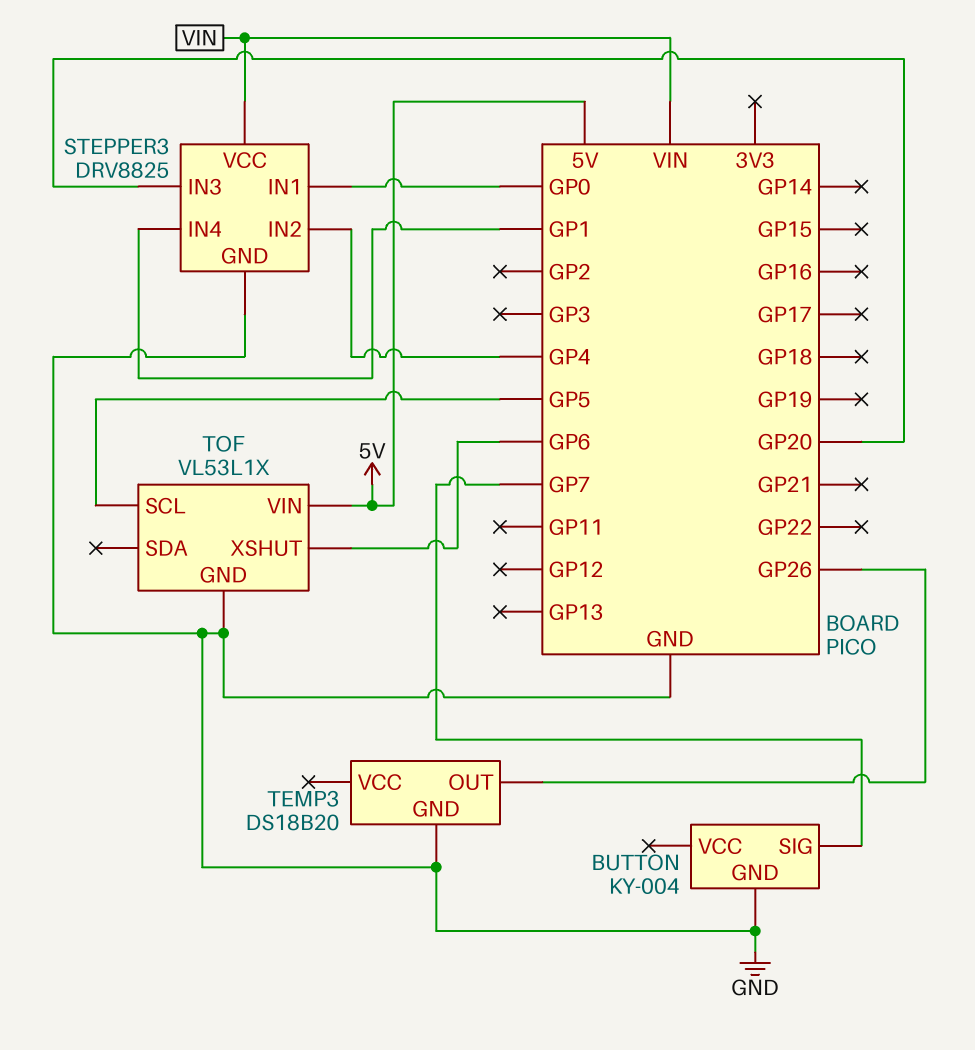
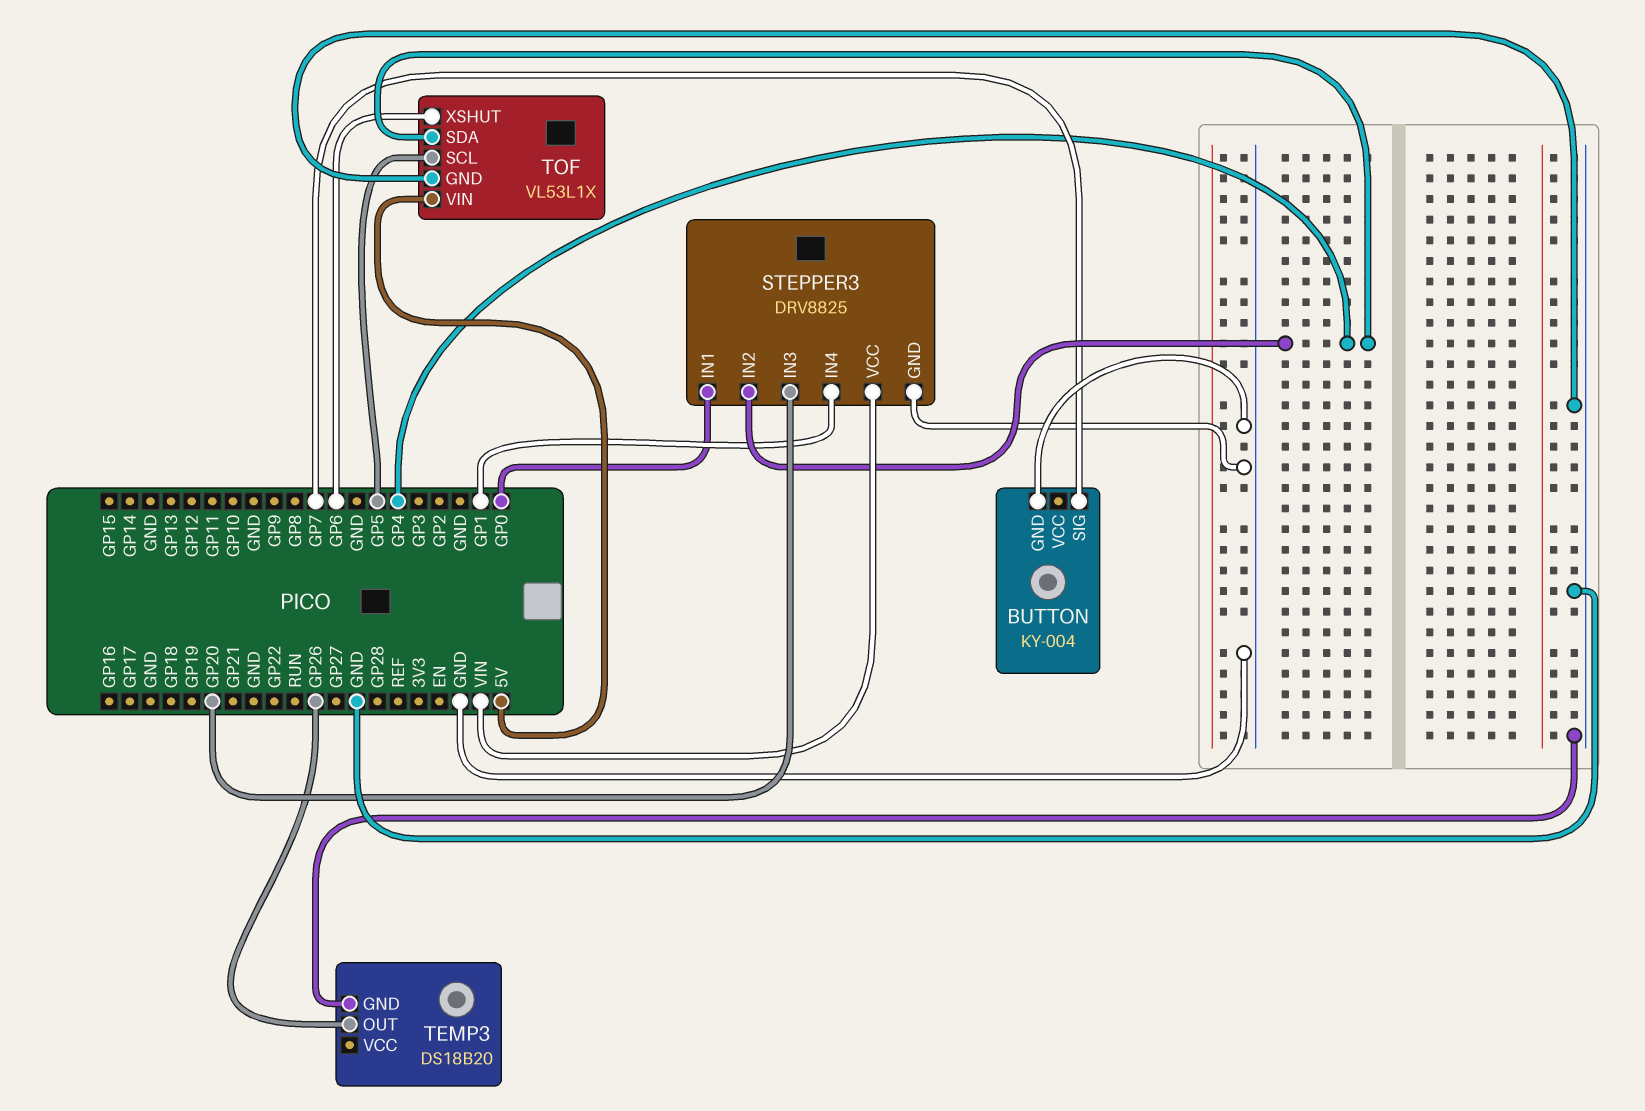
TOF pin SDA: none -> GP4

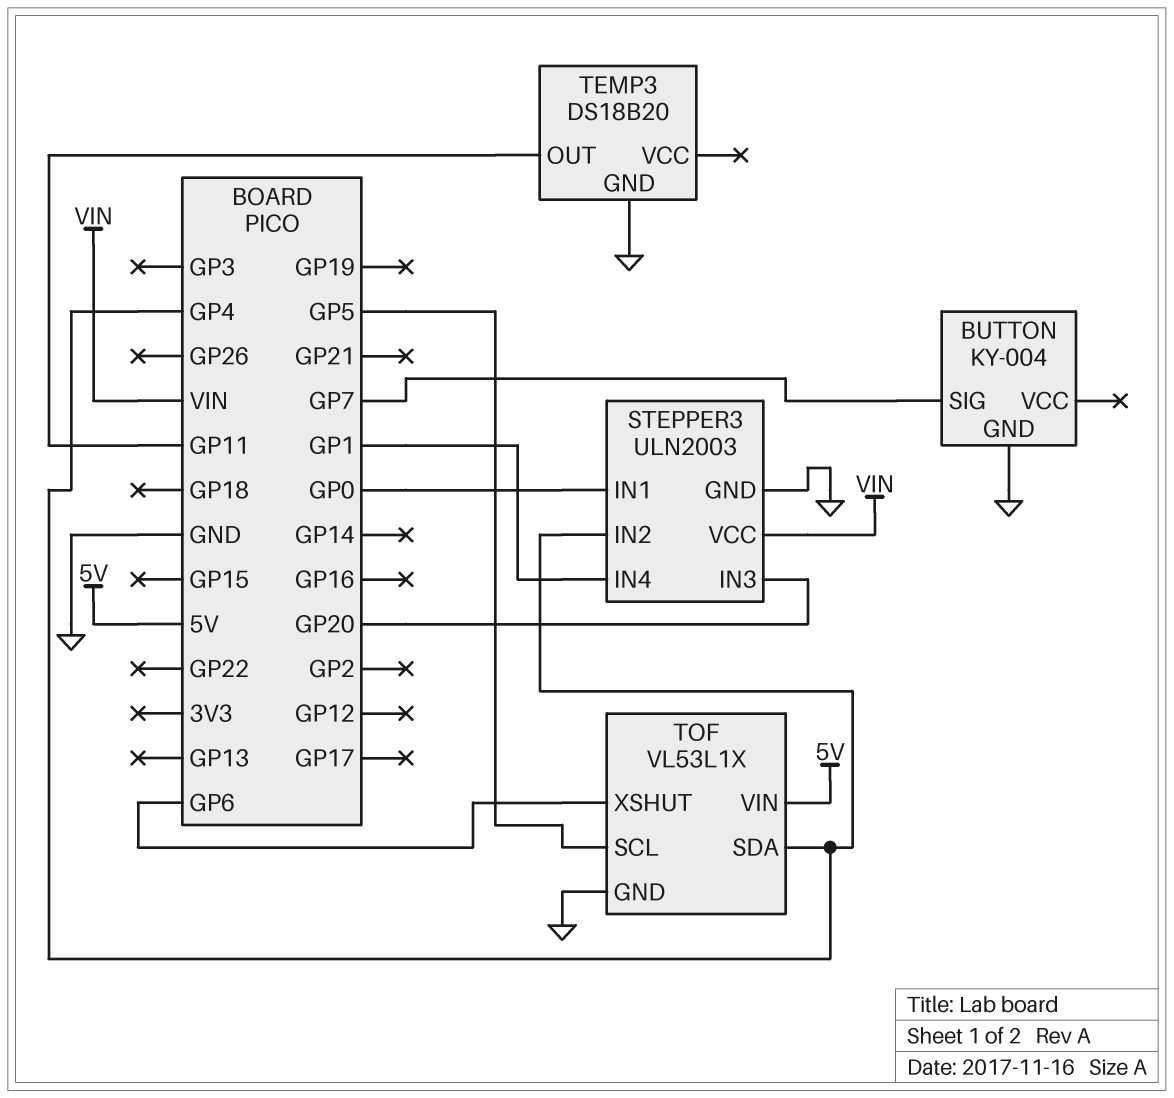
STEPPER3: DRV8825 -> ULN2003
TEMP3 pin OUT: GP26 -> GP11

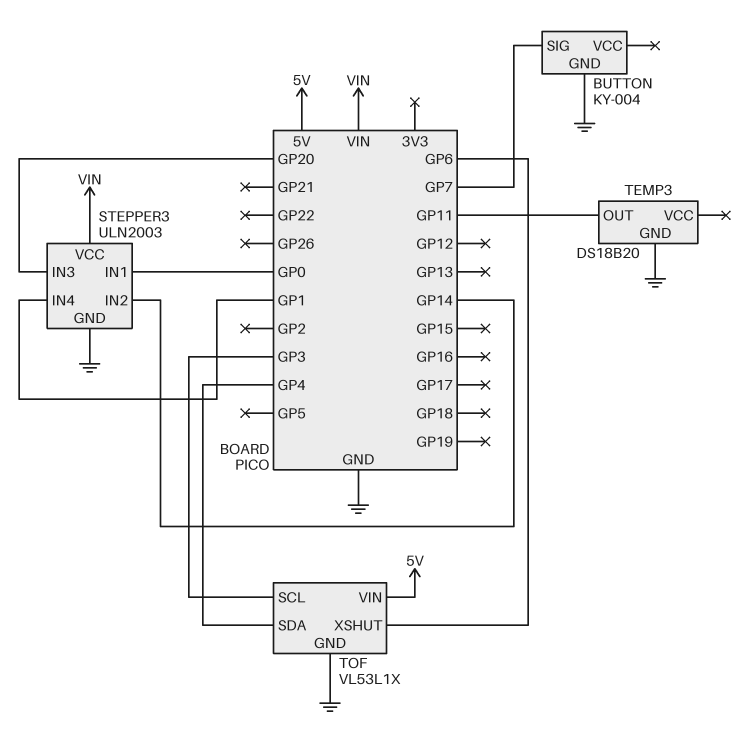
STEPPER3 pin IN2: GP4 -> GP14
TOF pin SCL: GP5 -> GP3

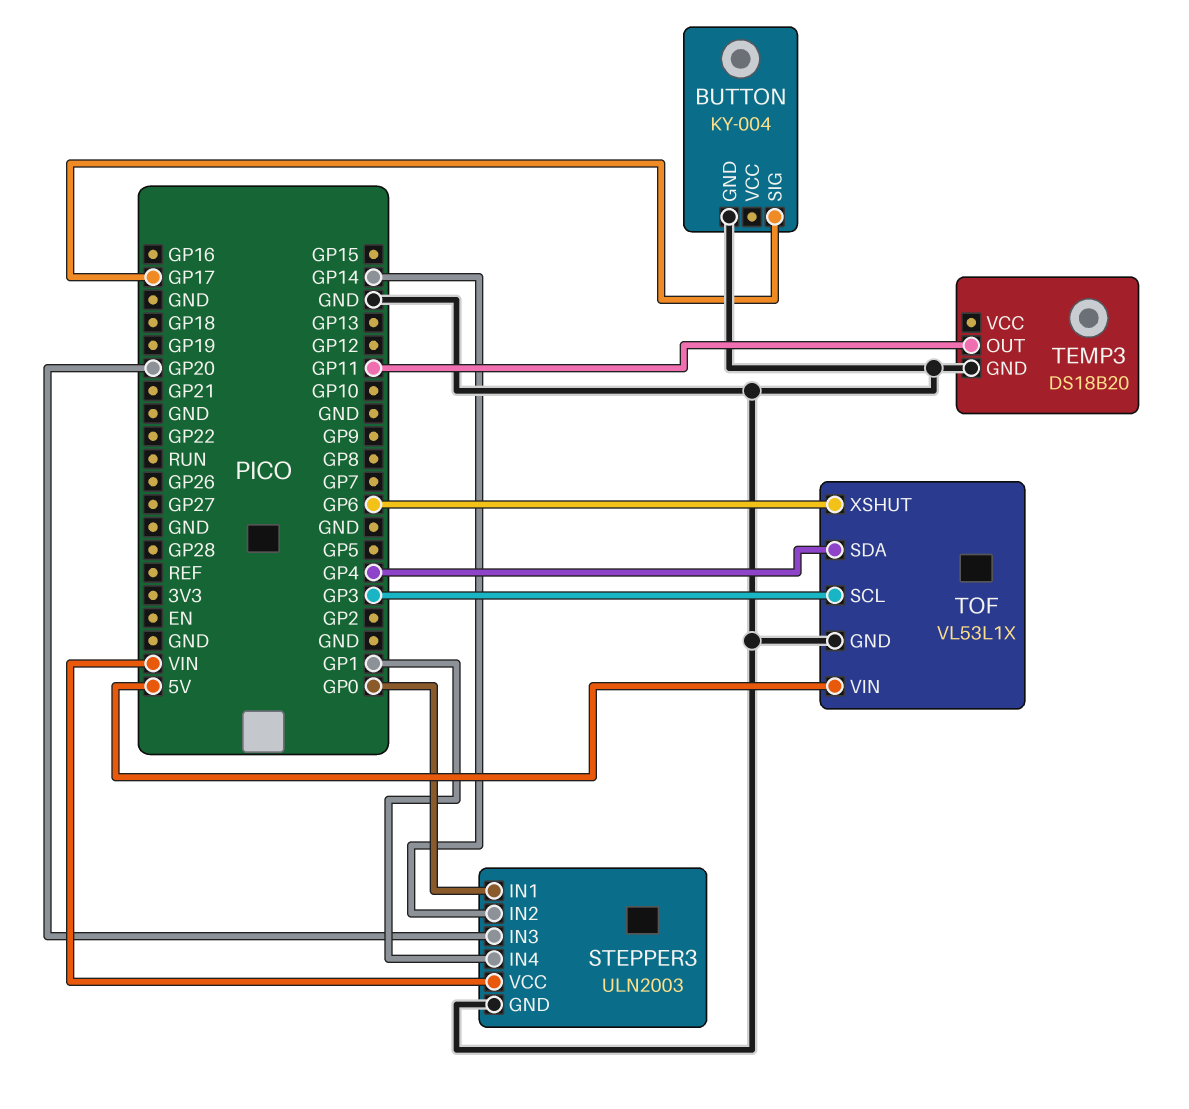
BUTTON pin SIG: GP7 -> GP17

